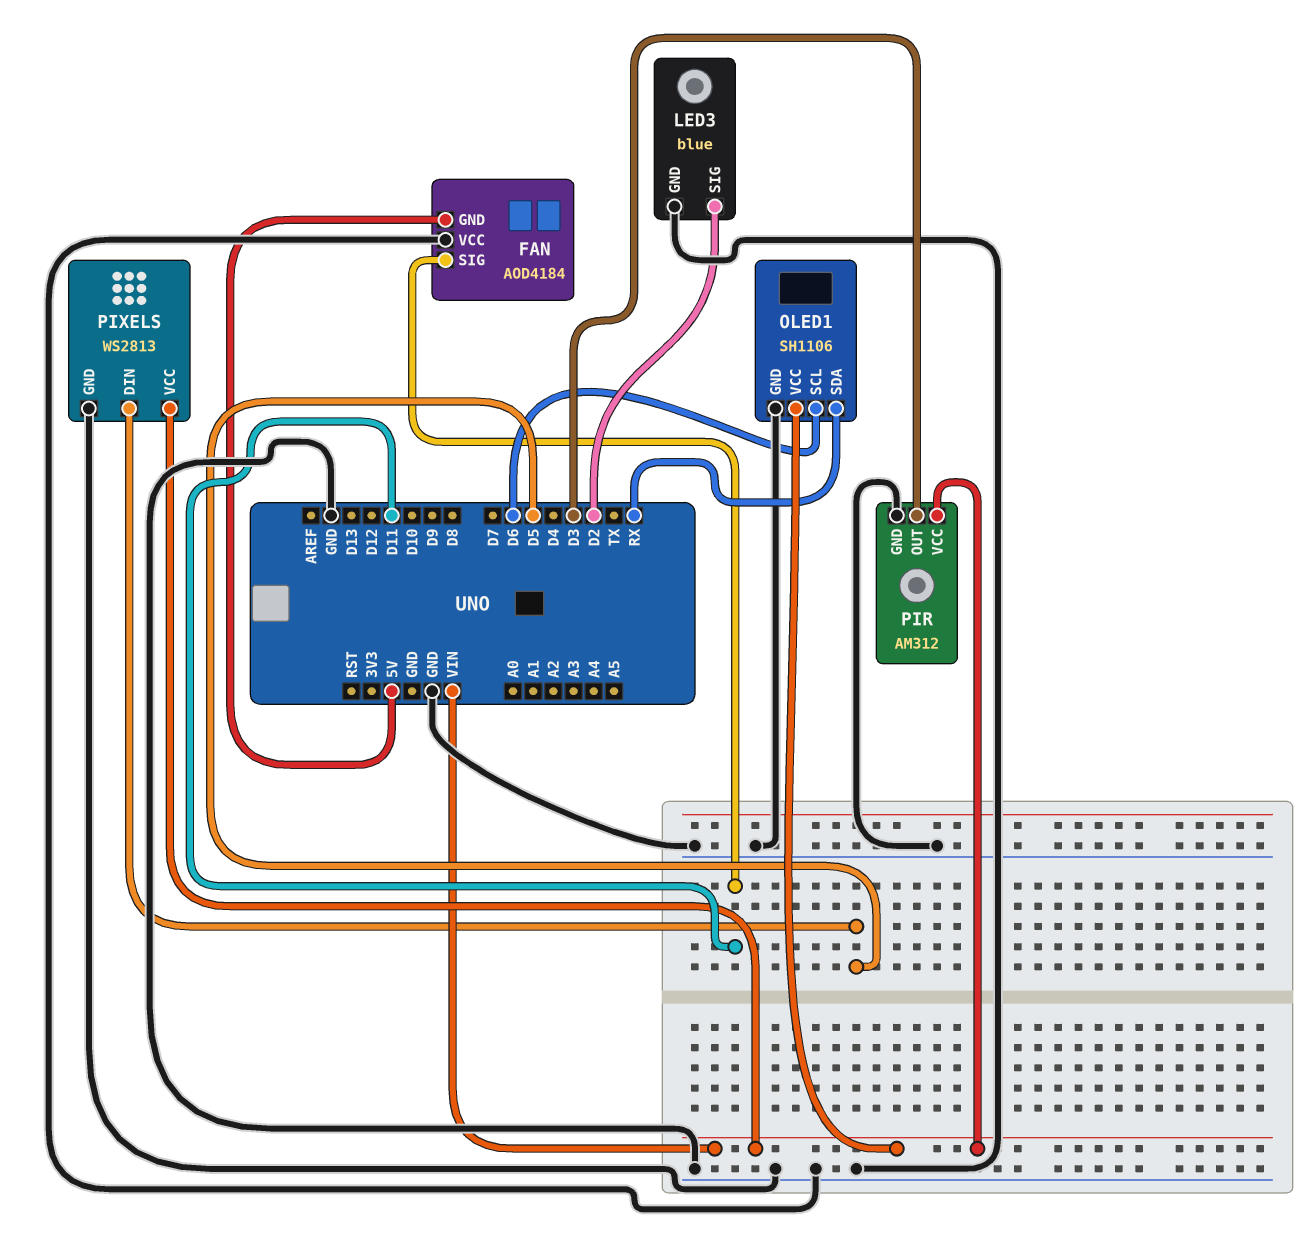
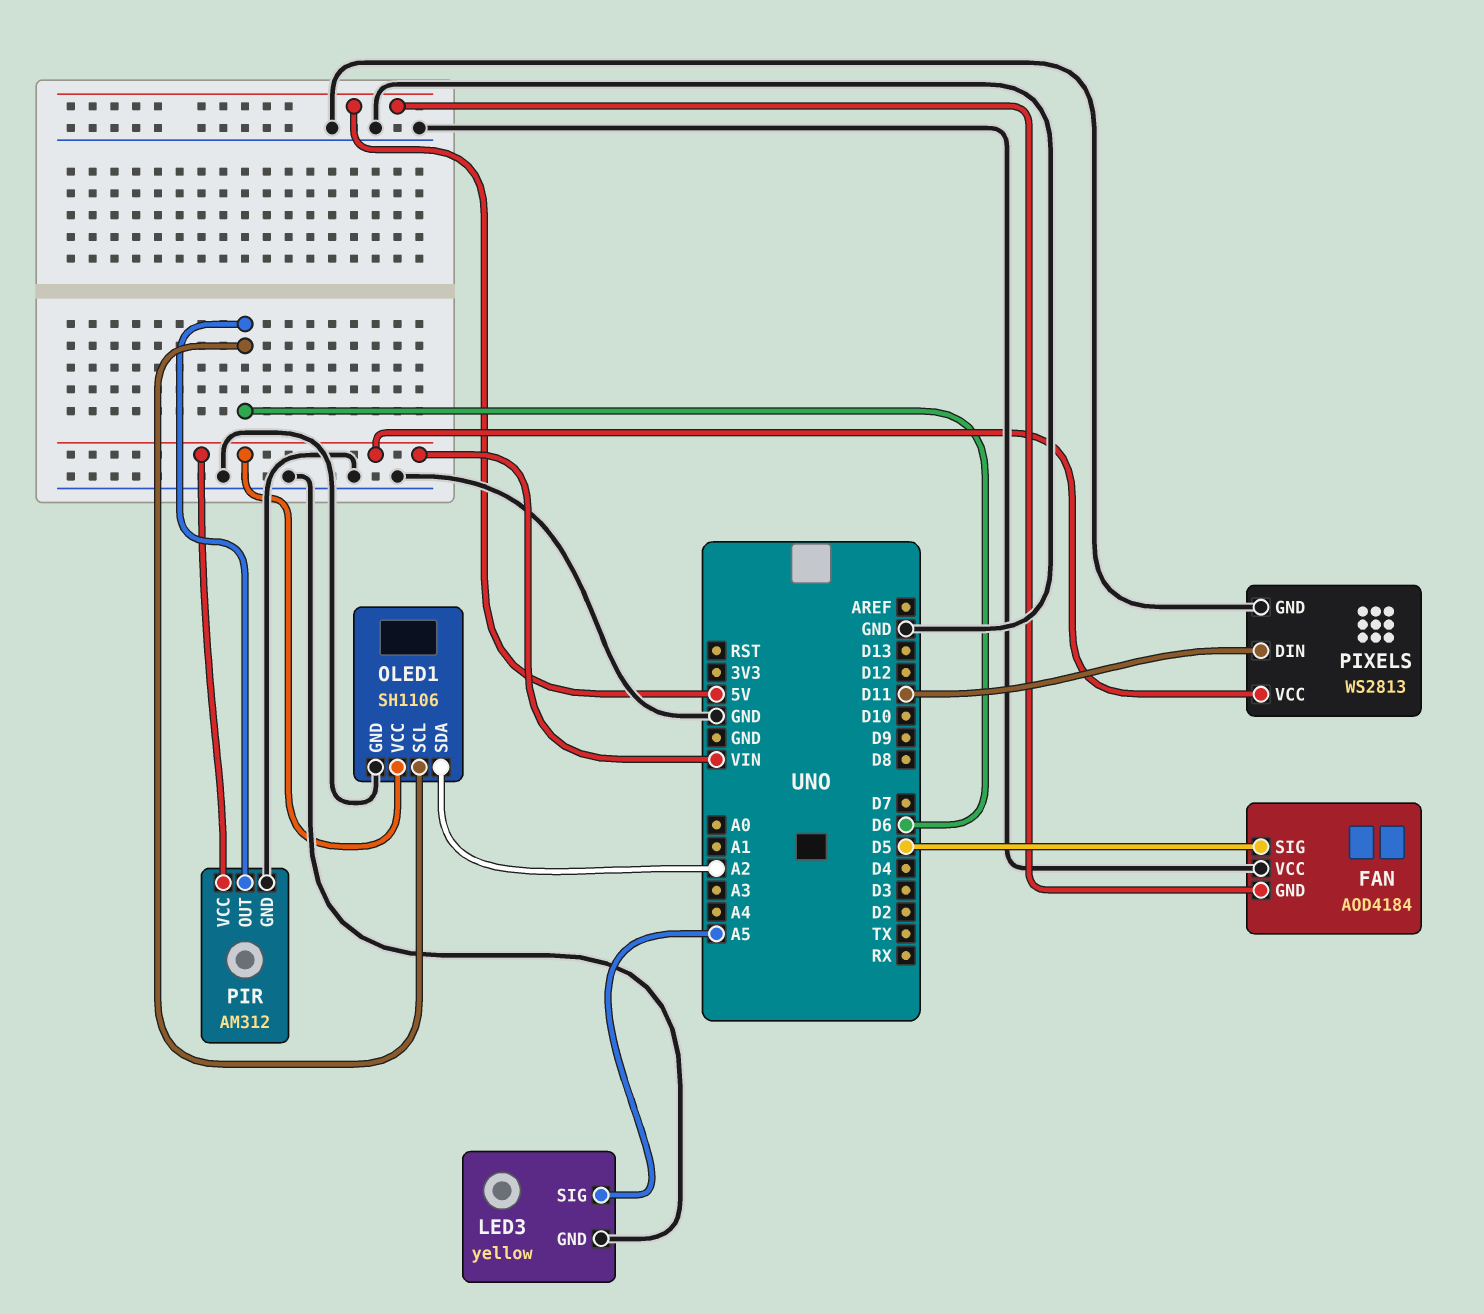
FAN pin SIG: D11 -> D5
LED3: blue -> yellow
LED3 pin SIG: D2 -> A5
OLED1 pin SDA: RX -> A2
PIR pin OUT: D3 -> D6
PIXELS pin DIN: D5 -> D11

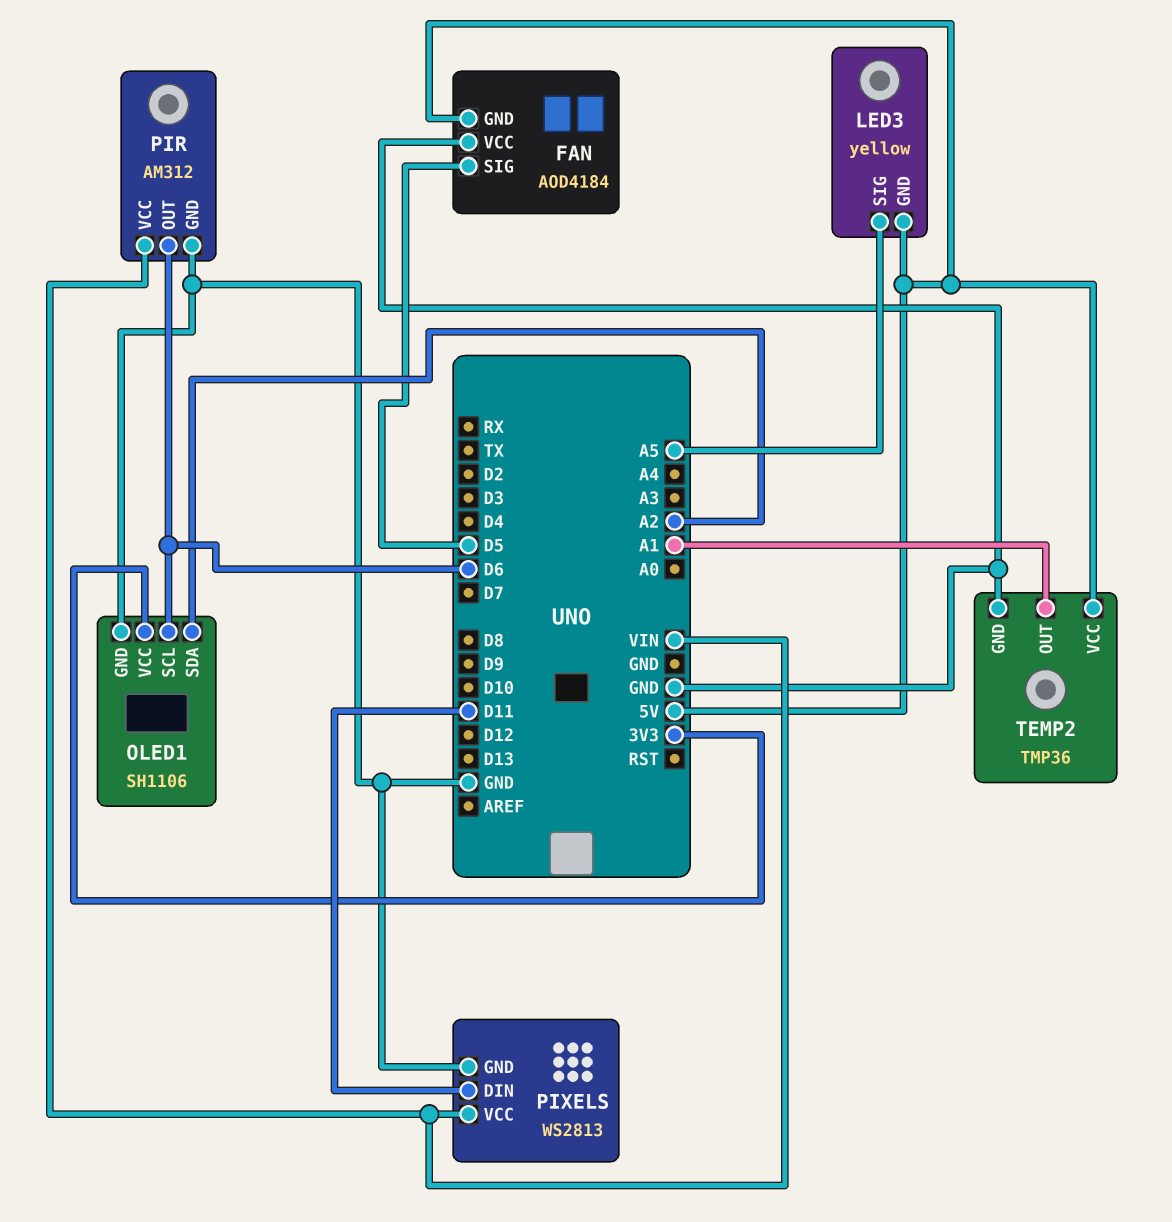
LED3 pin GND: GND -> 5V
OLED1 pin VCC: VIN -> 3V3
TEMP2: none -> TMP36
TEMP2 pin GND: none -> GND
TEMP2 pin OUT: none -> A1
TEMP2 pin VCC: none -> 5V

